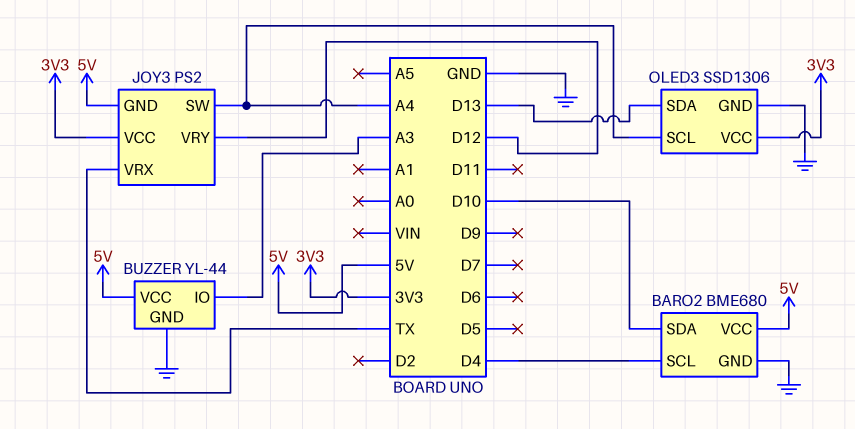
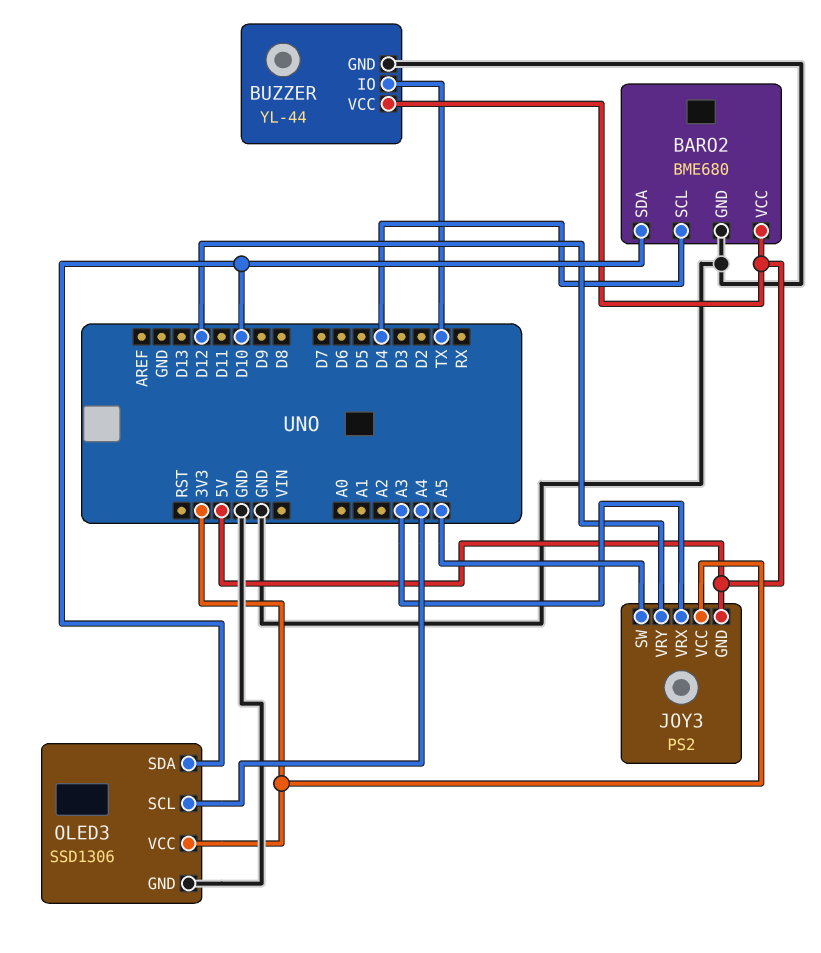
BUZZER pin IO: A3 -> TX
JOY3 pin SW: A4 -> A5
JOY3 pin VRX: TX -> A3
OLED3 pin SDA: D13 -> D10

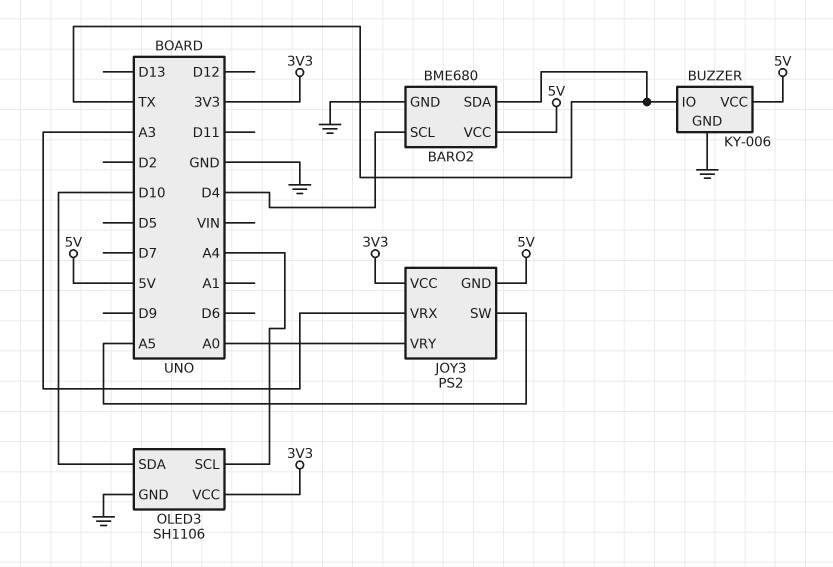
BARO2 pin SDA: D10 -> TX
BUZZER: YL-44 -> KY-006
JOY3 pin VRY: D12 -> A0
OLED3: SSD1306 -> SH1106

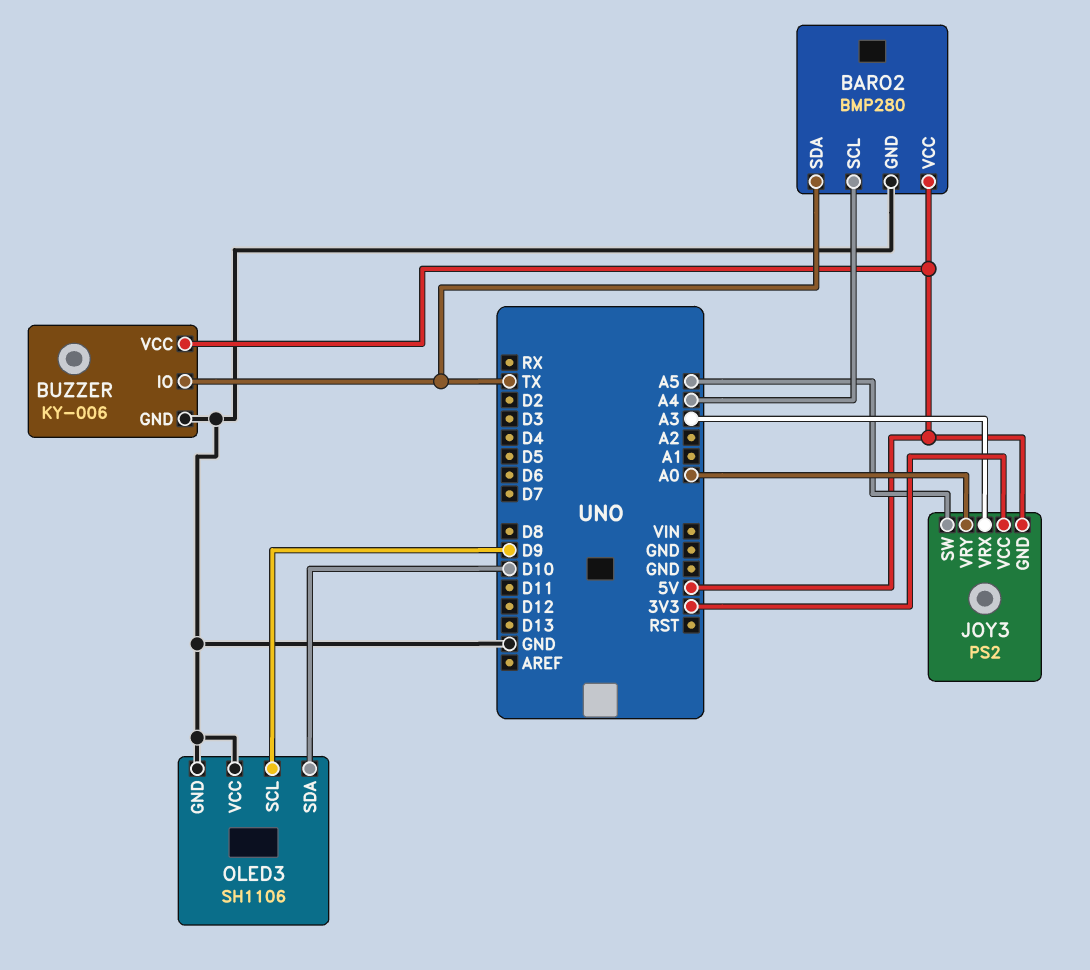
BARO2: BME680 -> BMP280
BARO2 pin SCL: D4 -> A4
OLED3 pin SCL: A4 -> D9
OLED3 pin VCC: 3V3 -> GND

